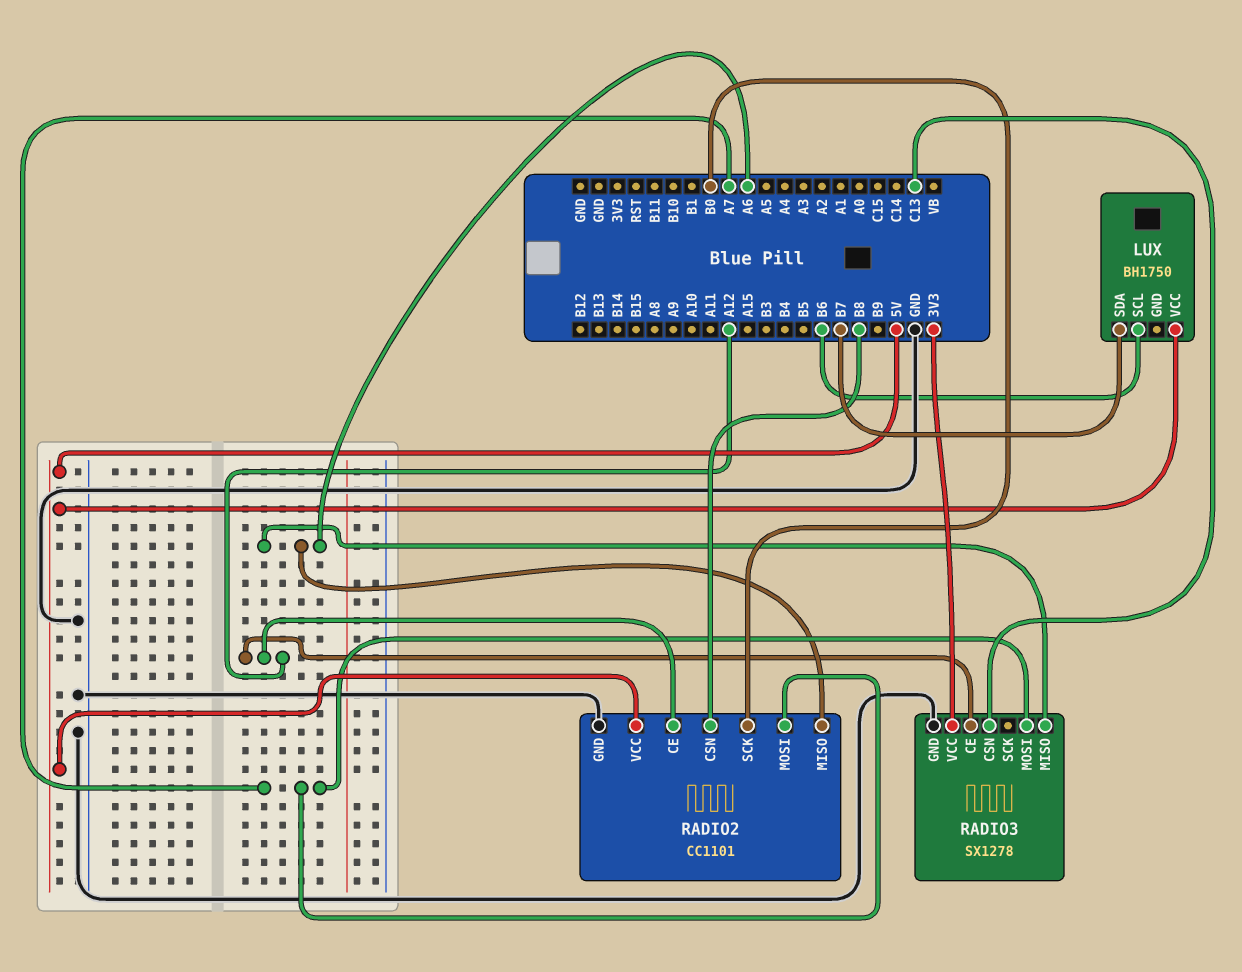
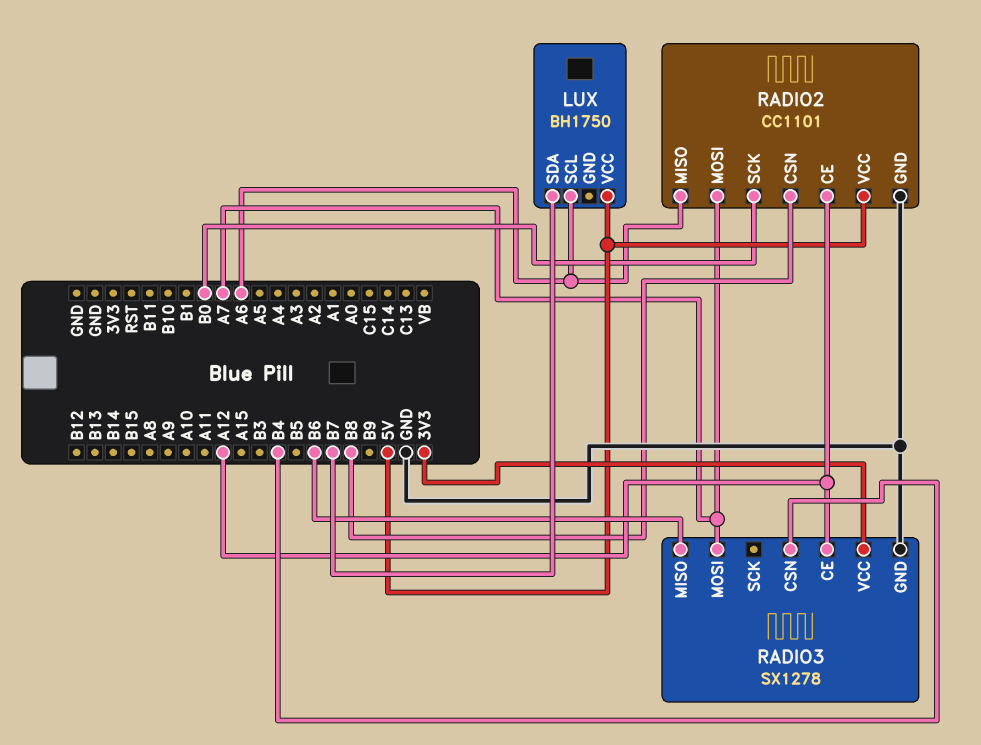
LUX pin SCL: B6 -> A6
RADIO3 pin CSN: C13 -> B4
RADIO3 pin MISO: A6 -> B6

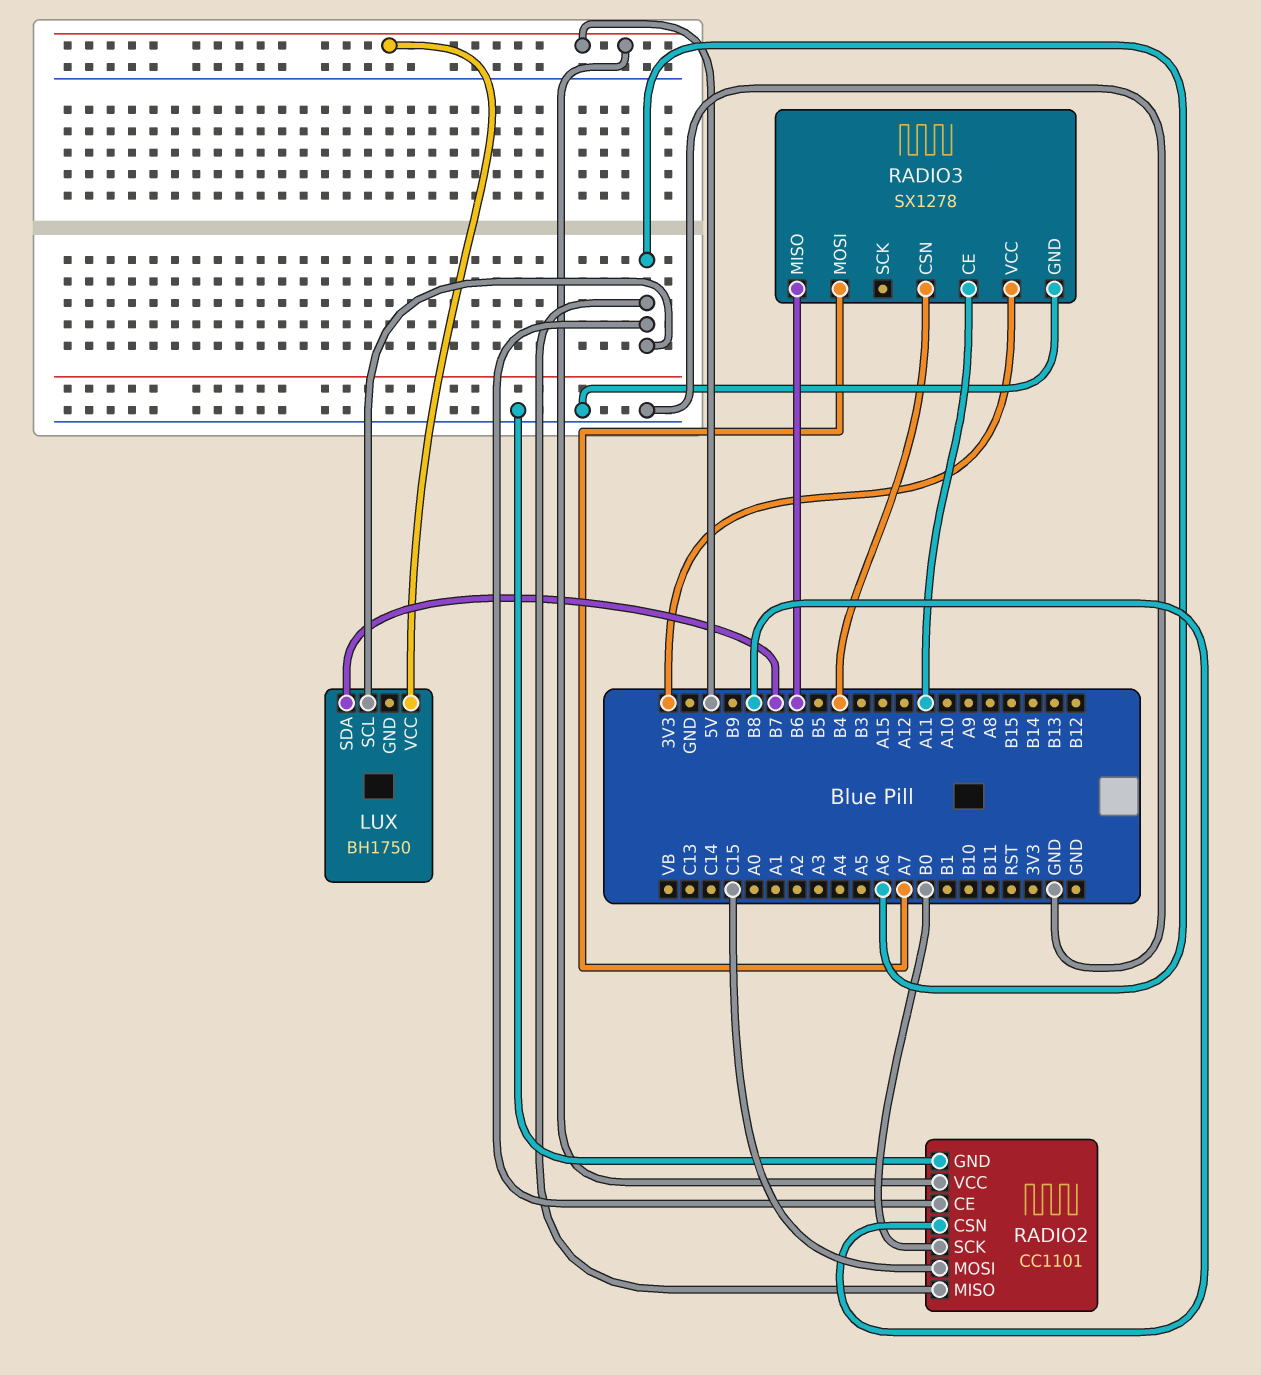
RADIO2 pin CE: A12 -> A6
RADIO2 pin MOSI: A7 -> C15
RADIO3 pin CE: A12 -> A11

